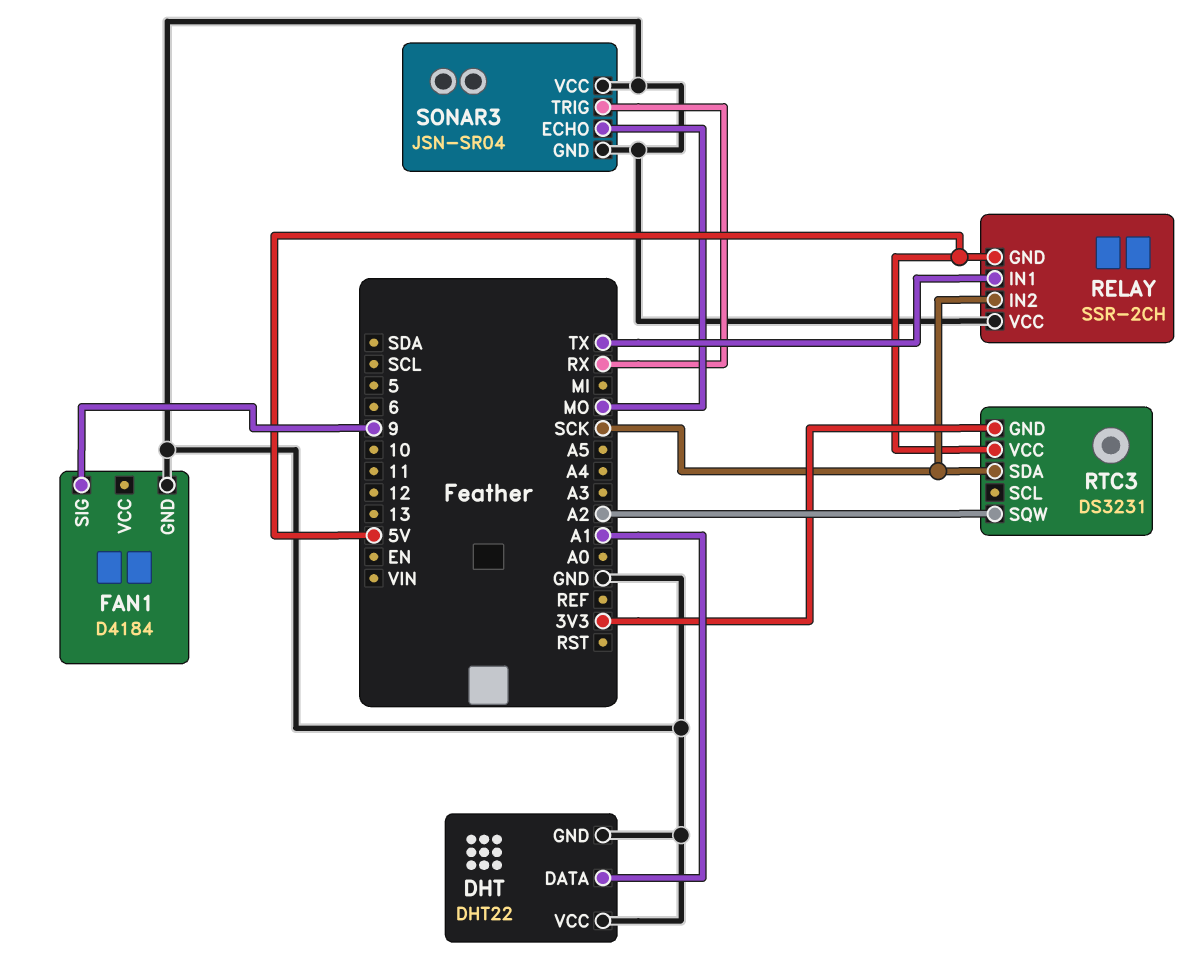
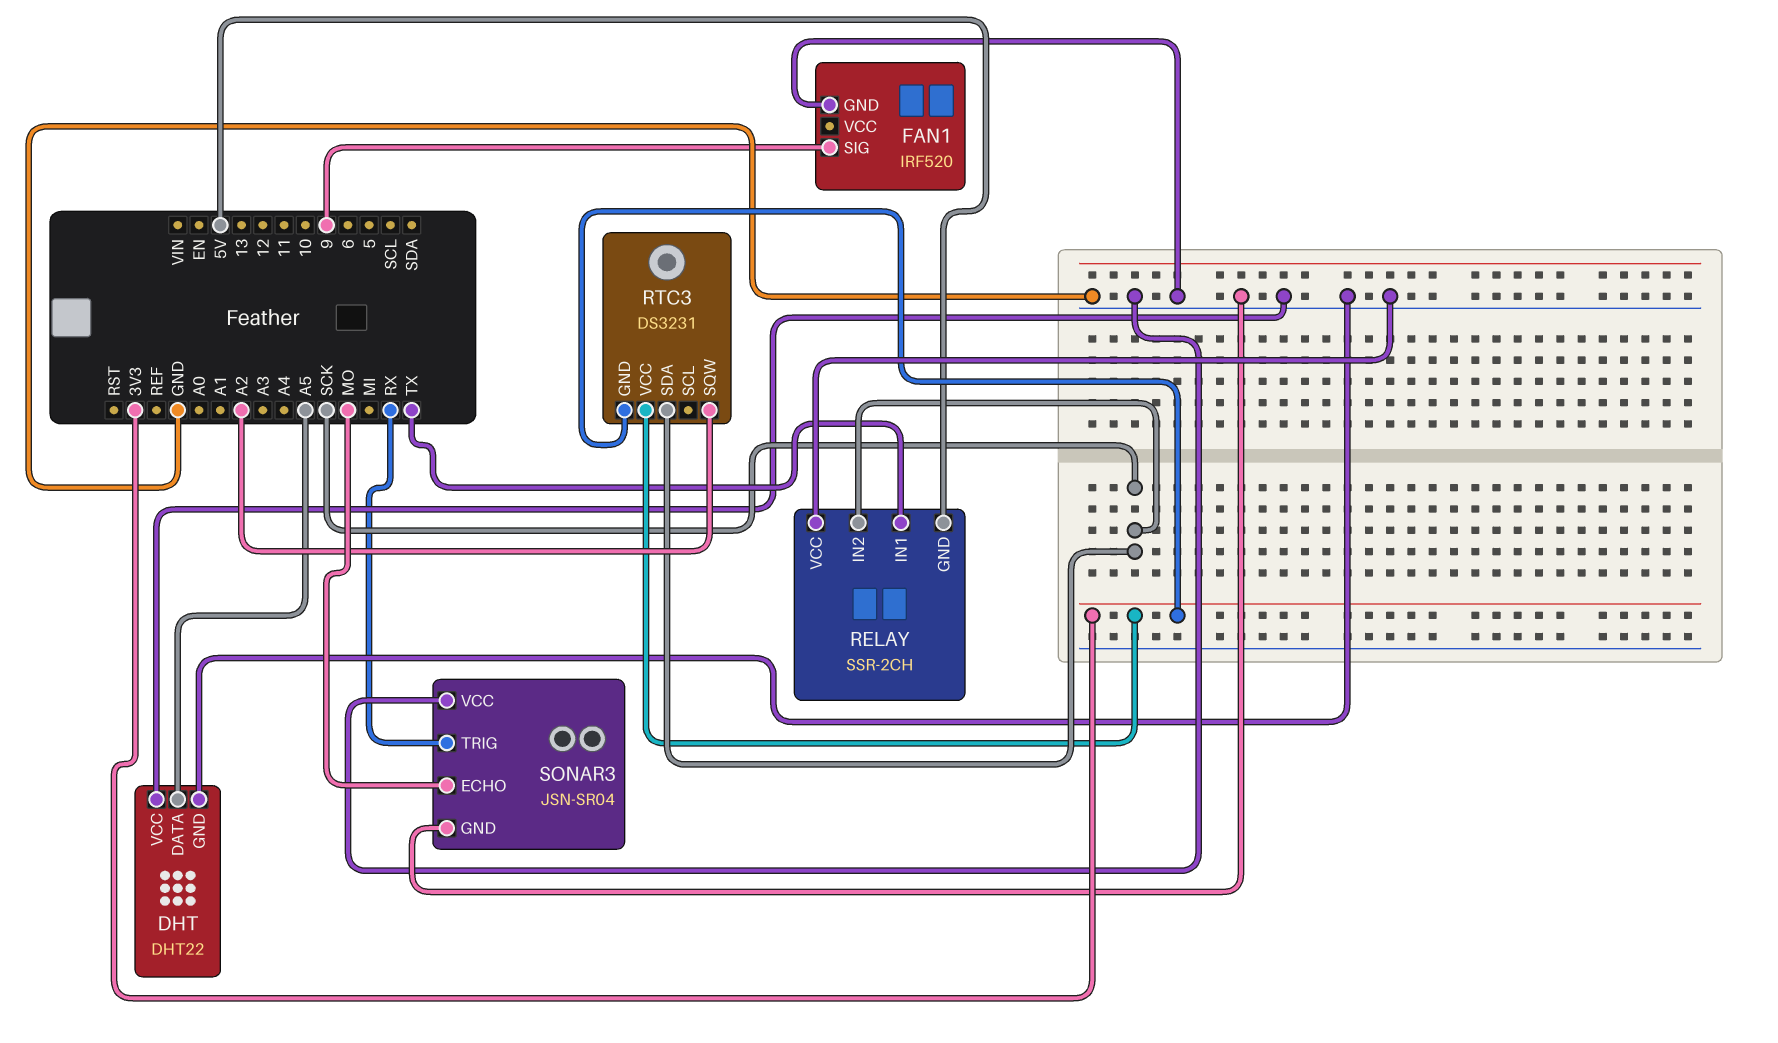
DHT pin DATA: A1 -> A5
FAN1: D4184 -> IRF520
RTC3 pin VCC: 5V -> 3V3

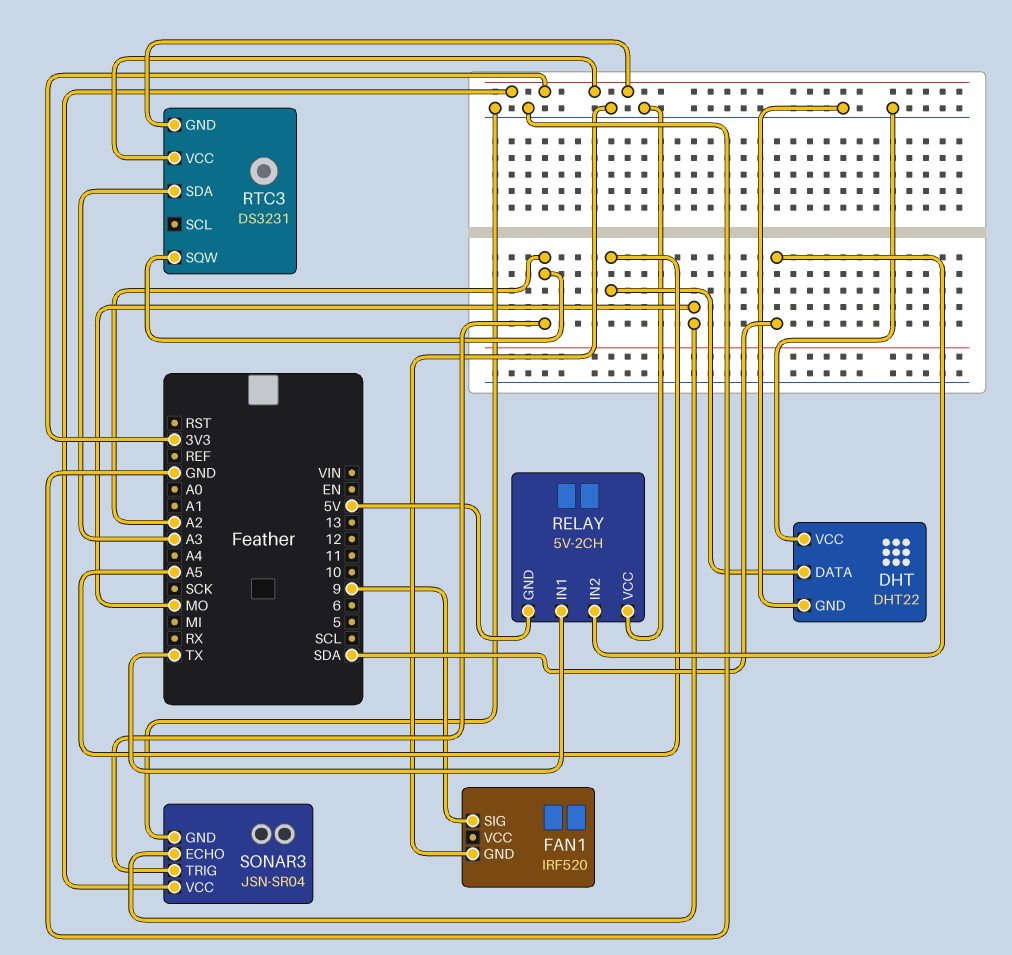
RELAY: SSR-2CH -> 5V-2CH
RELAY pin IN2: SCK -> SDA
RTC3 pin SDA: SCK -> A3
SONAR3 pin TRIG: RX -> A2
SONAR3 pin VCC: GND -> 3V3

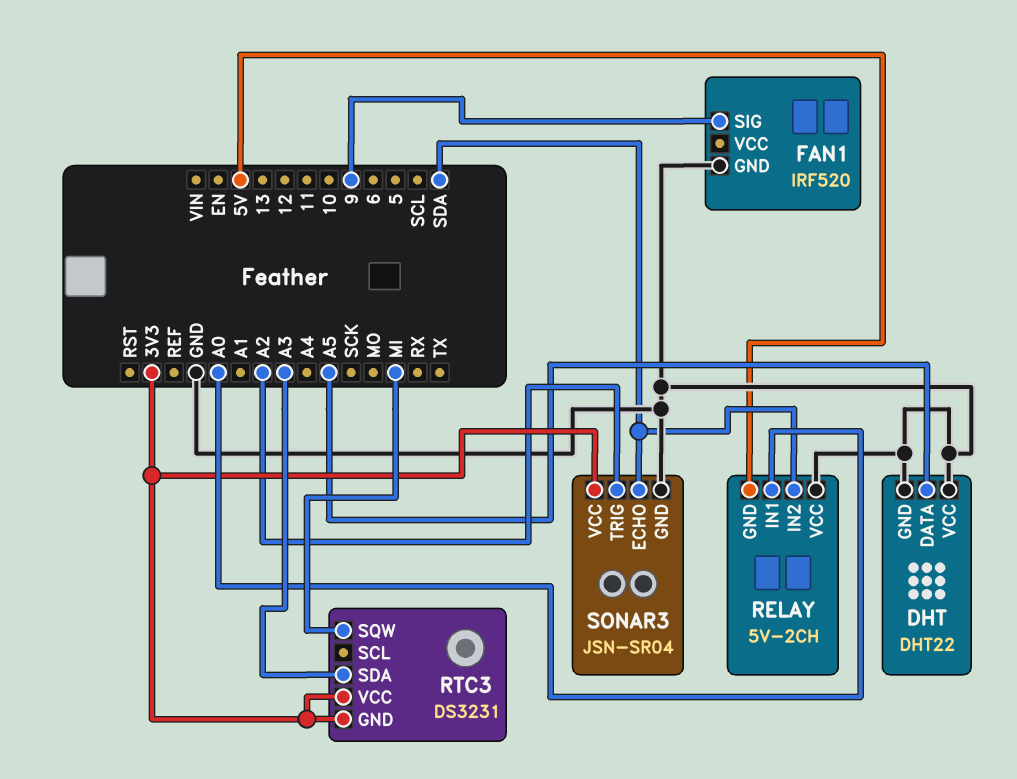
RELAY pin IN1: TX -> A0
RTC3 pin SQW: A2 -> MI
SONAR3 pin ECHO: MO -> SDA

